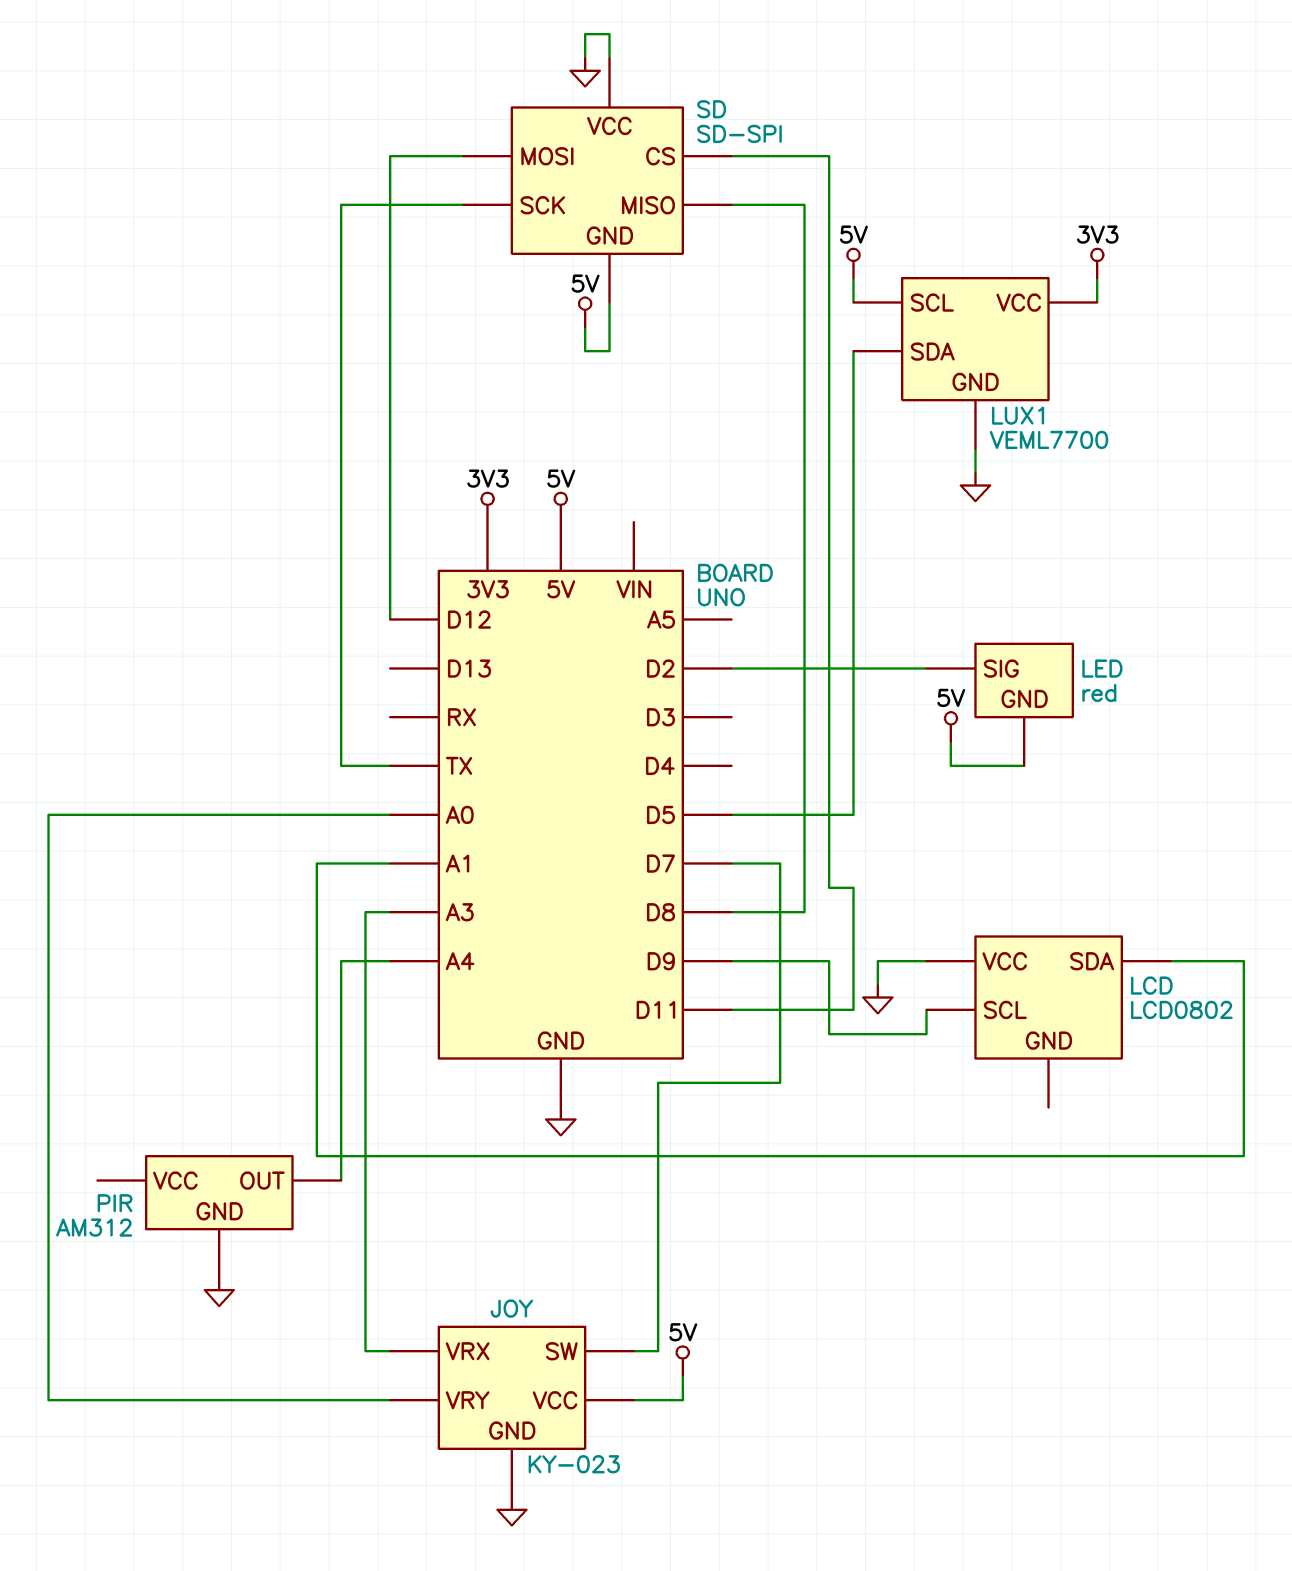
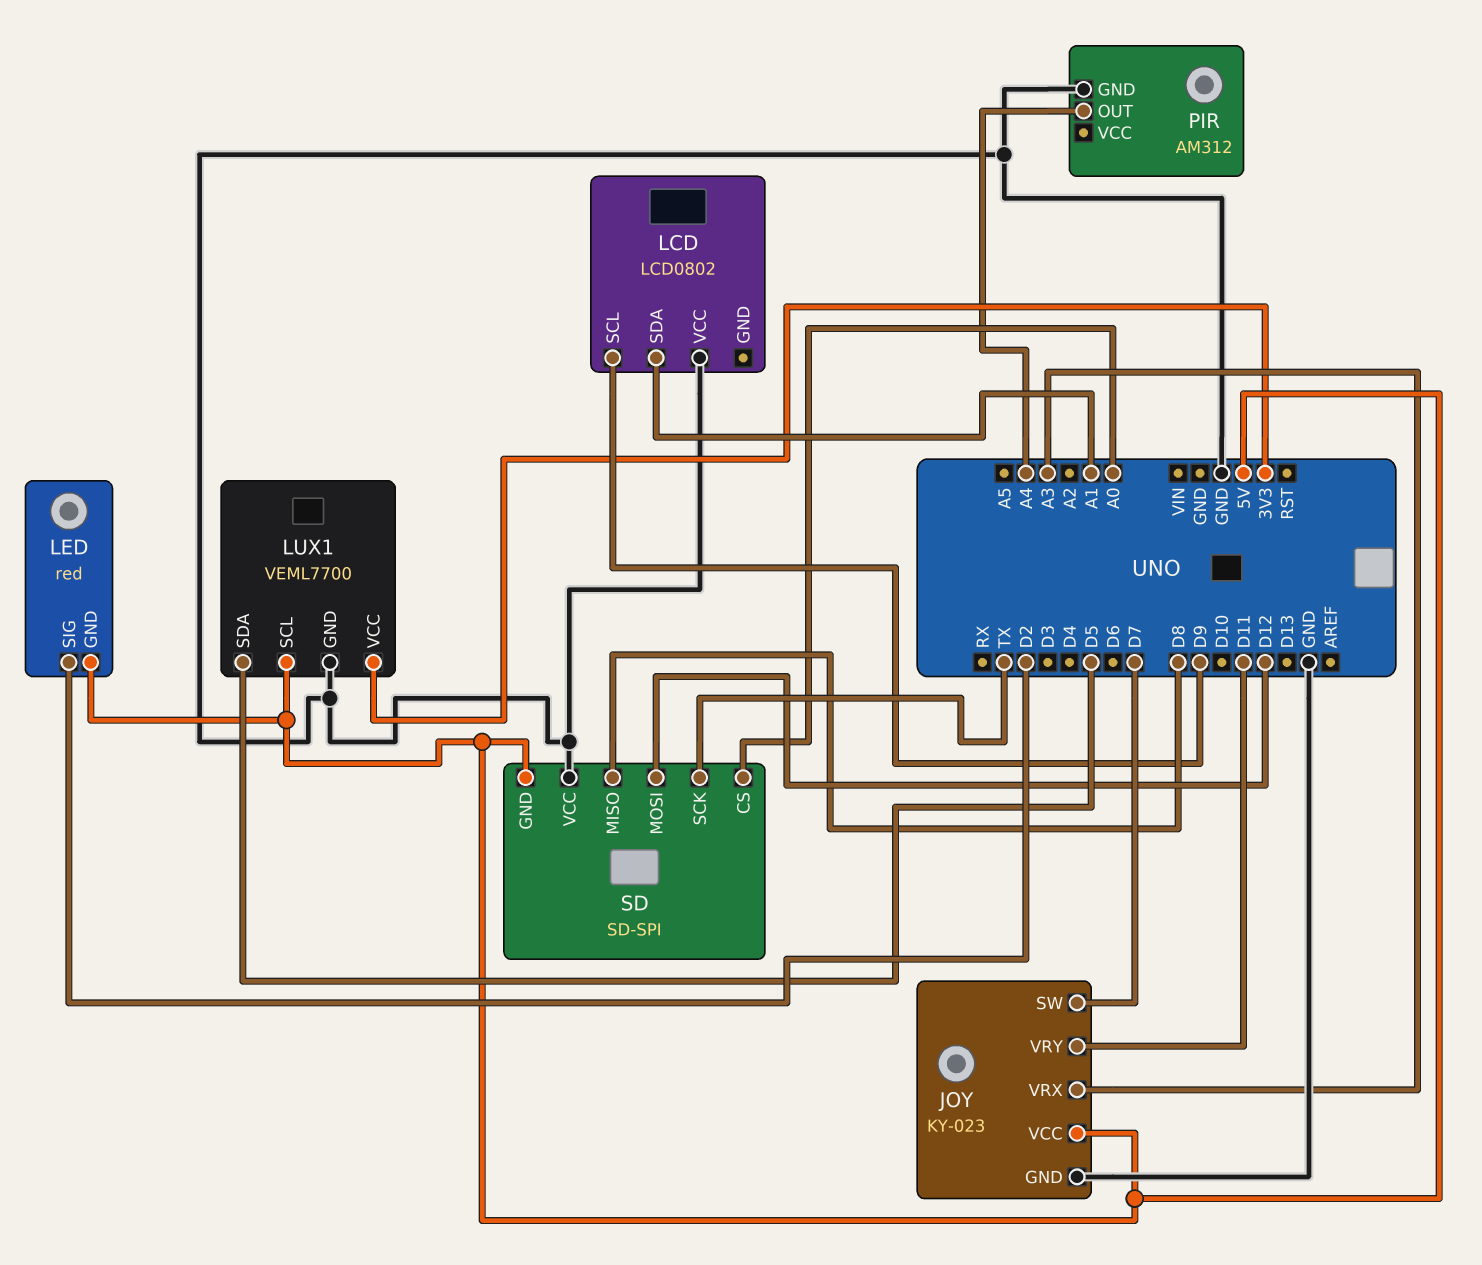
JOY pin VRY: A0 -> D11
SD pin CS: D11 -> A0

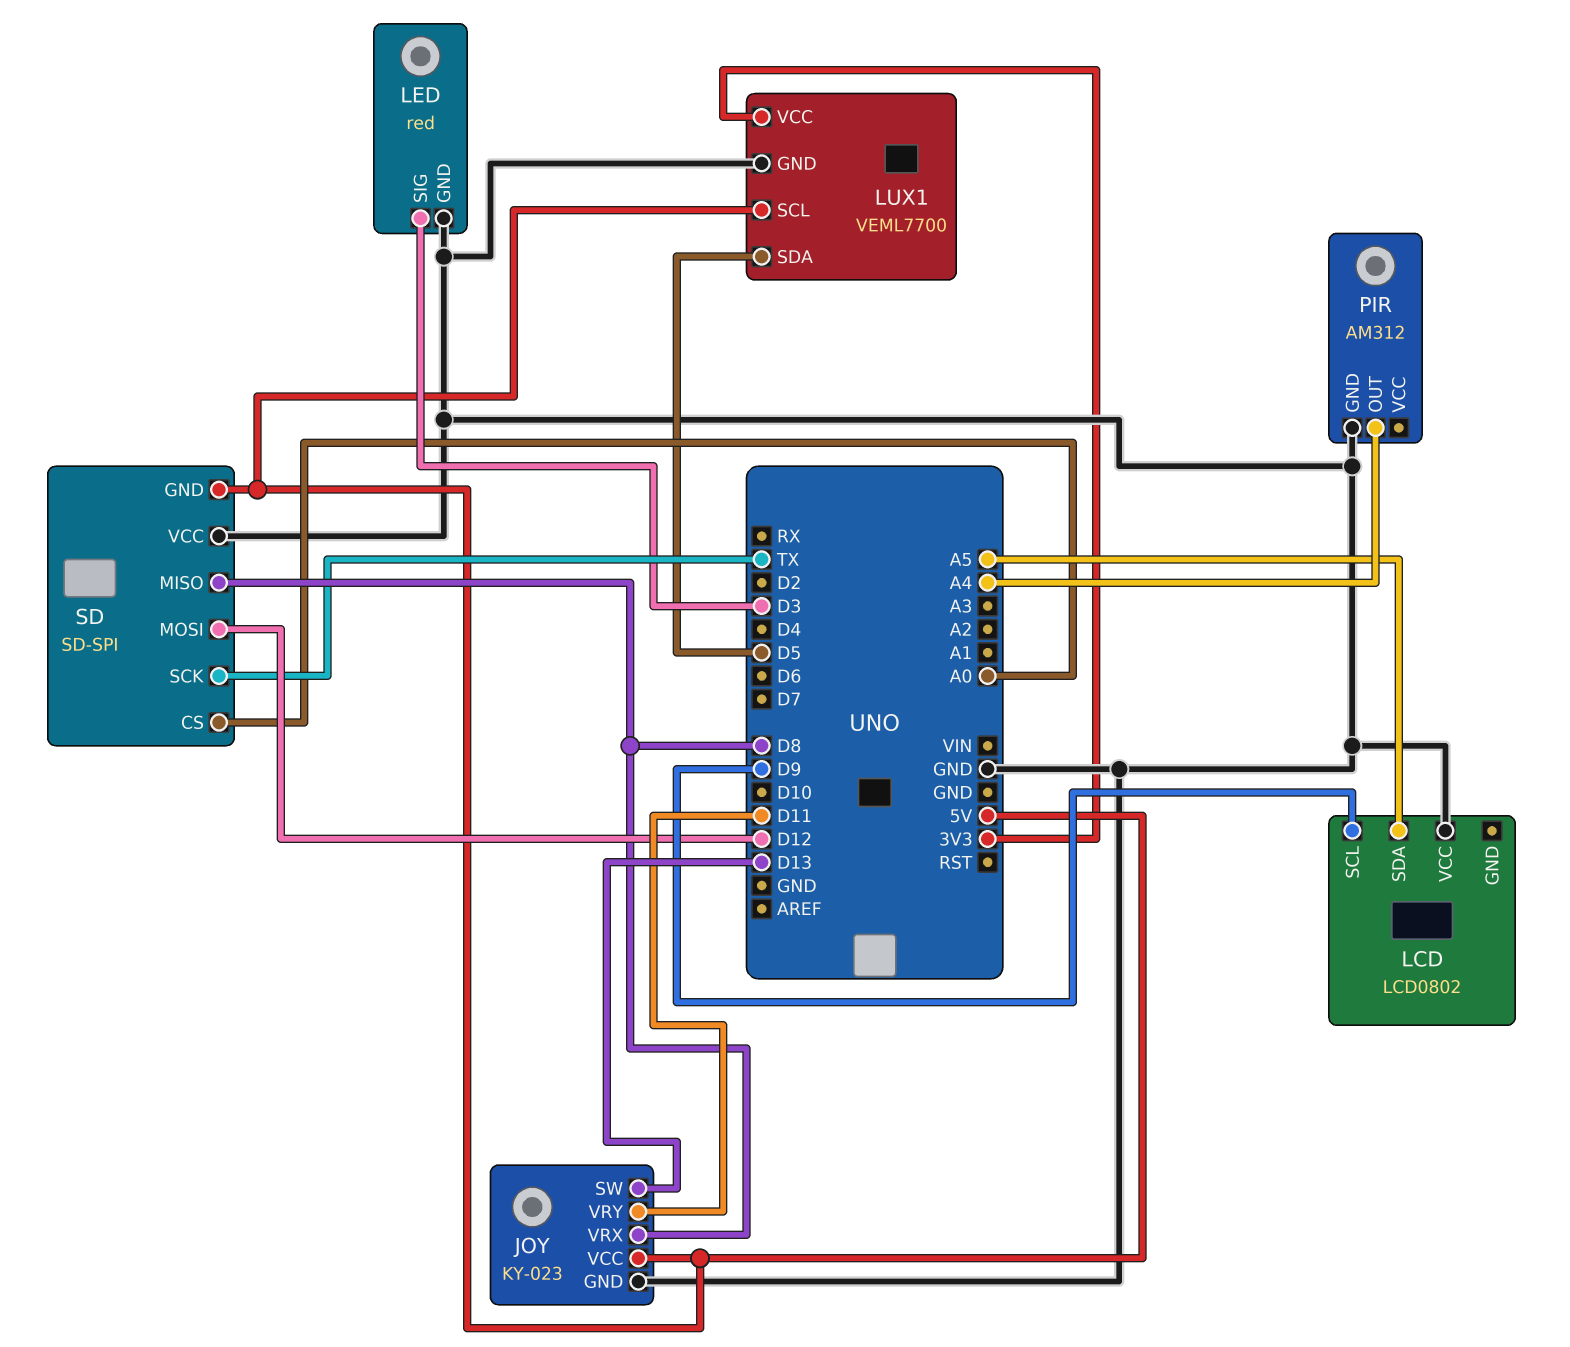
JOY pin SW: D7 -> D13
JOY pin VRX: A3 -> D8
LCD pin SDA: A1 -> A5
LED pin GND: 5V -> GND
LED pin SIG: D2 -> D3

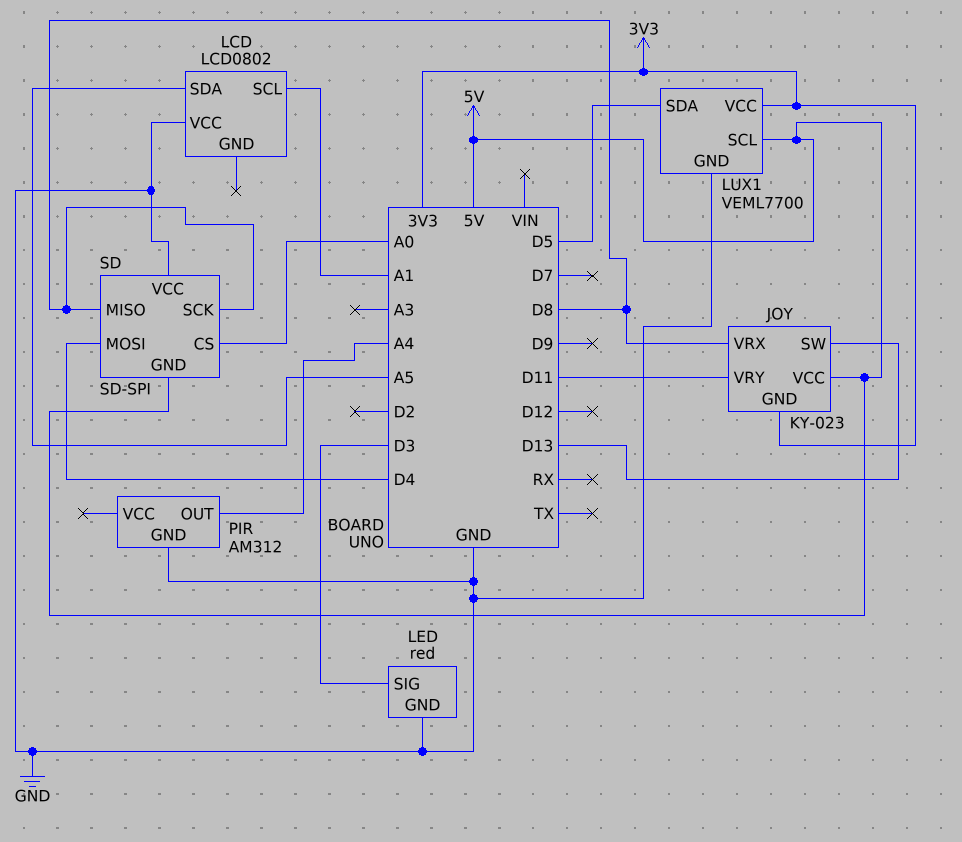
JOY pin GND: GND -> 3V3
LCD pin SCL: D9 -> A1
SD pin MOSI: D12 -> D4
SD pin SCK: TX -> D8

